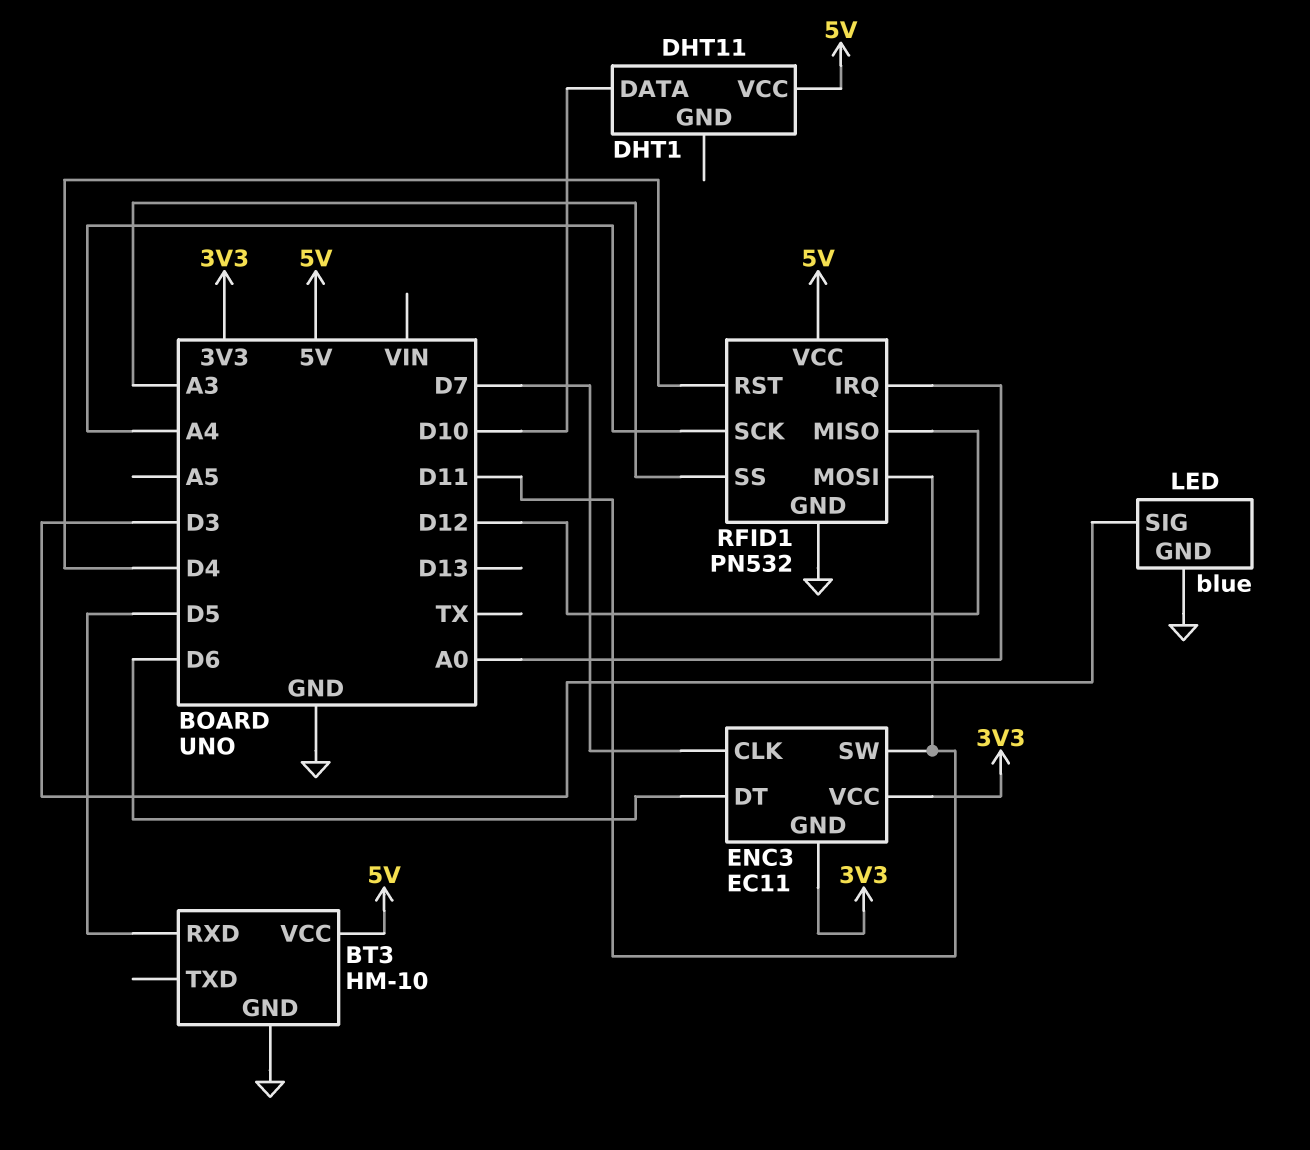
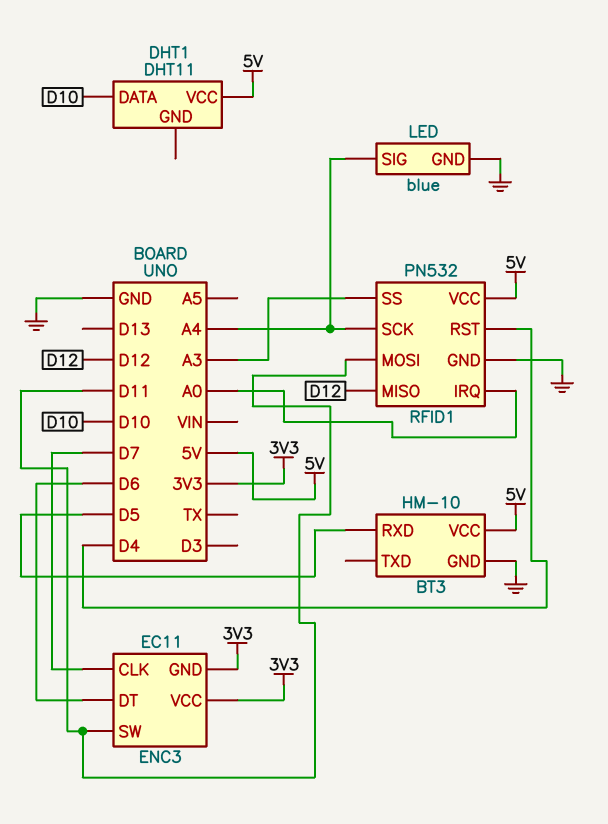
LED pin SIG: D3 -> A4

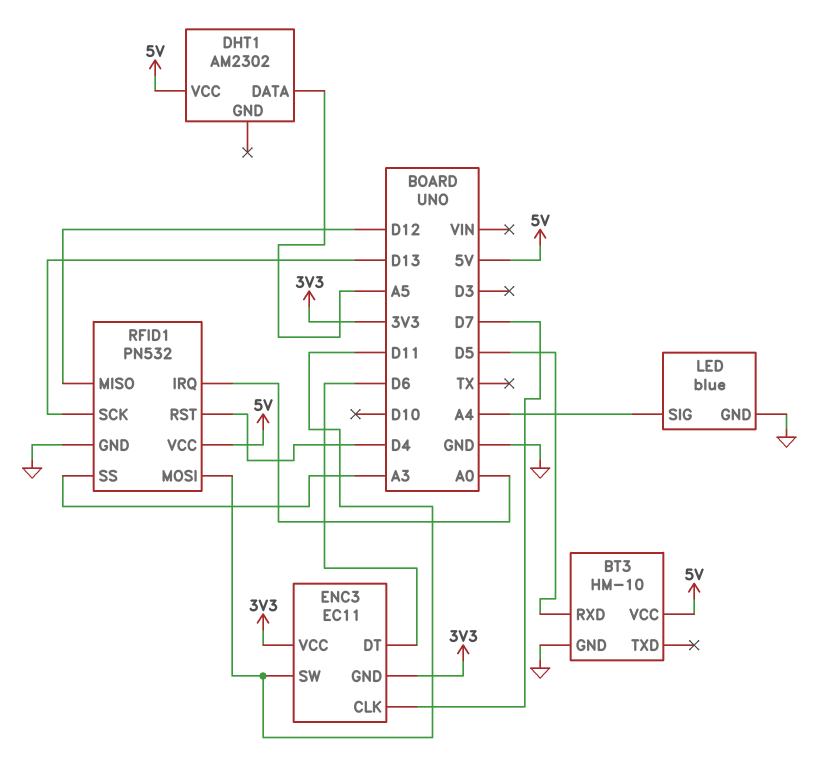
DHT1: DHT11 -> AM2302
DHT1 pin DATA: D10 -> A5
RFID1 pin SCK: A4 -> D13

